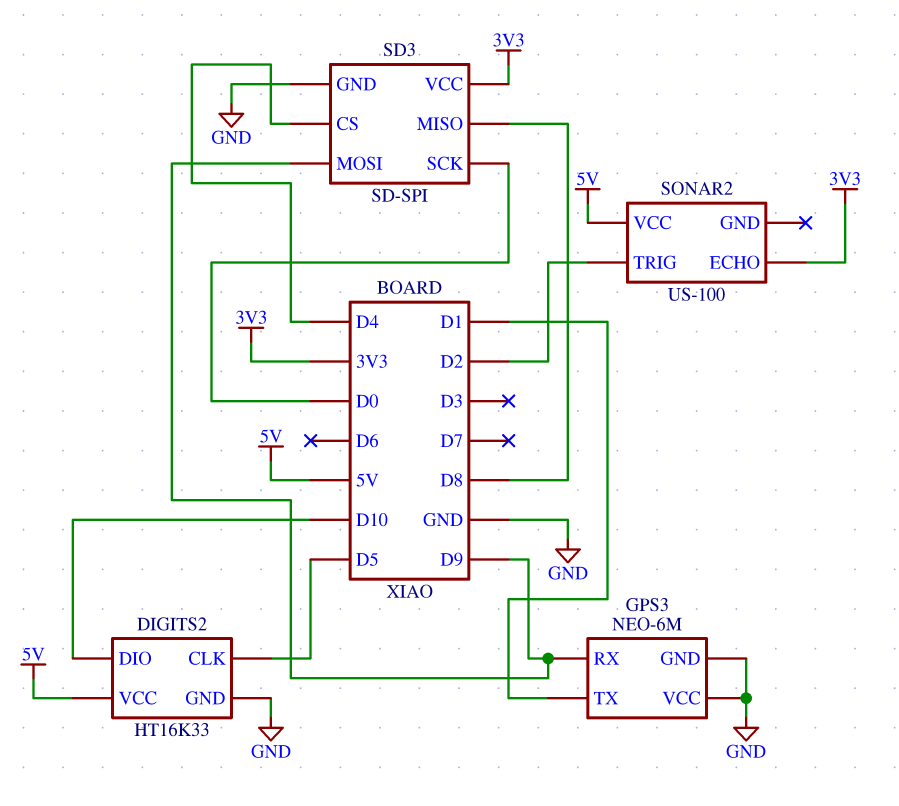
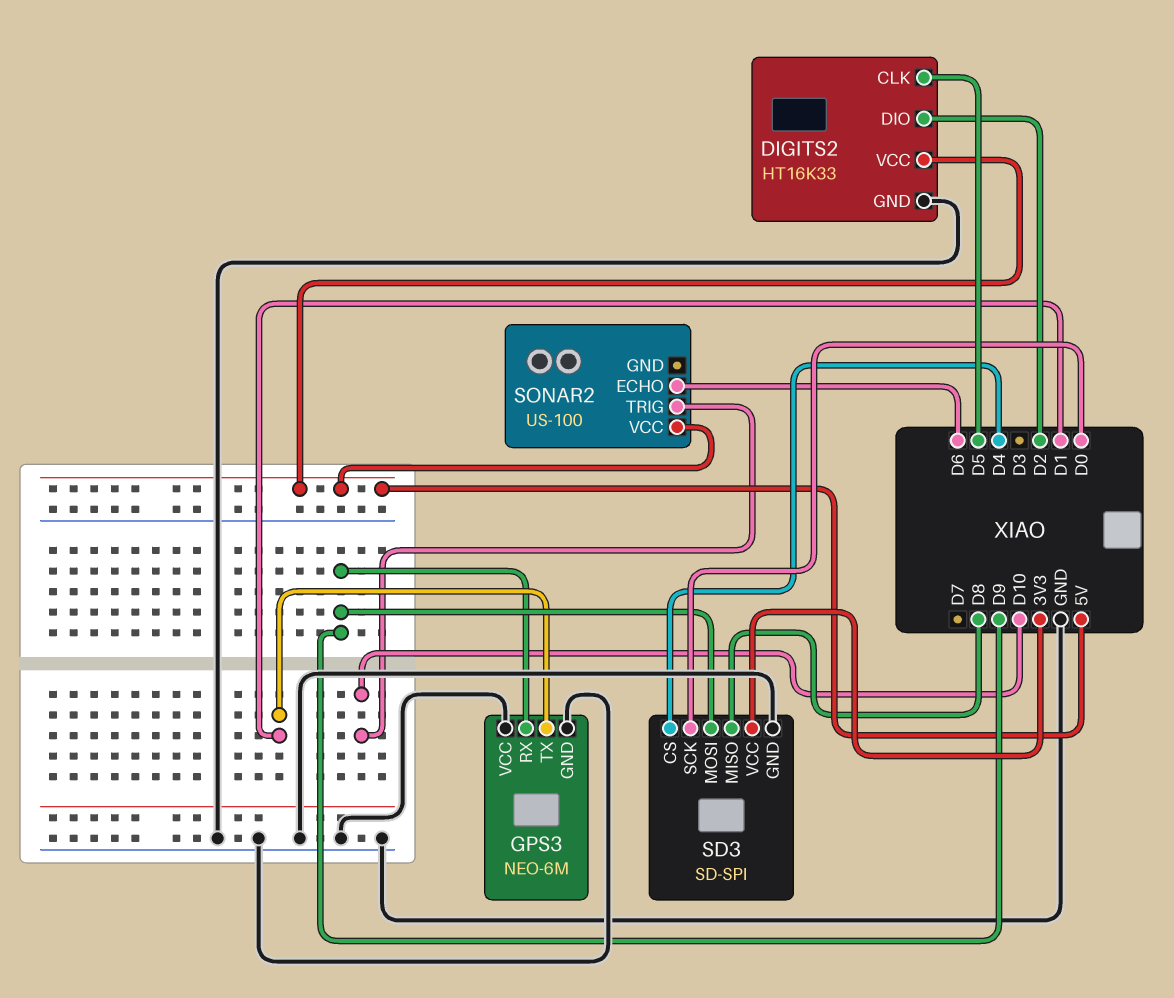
DIGITS2 pin DIO: D10 -> D2
SONAR2 pin ECHO: 3V3 -> D6
SONAR2 pin TRIG: D2 -> D10

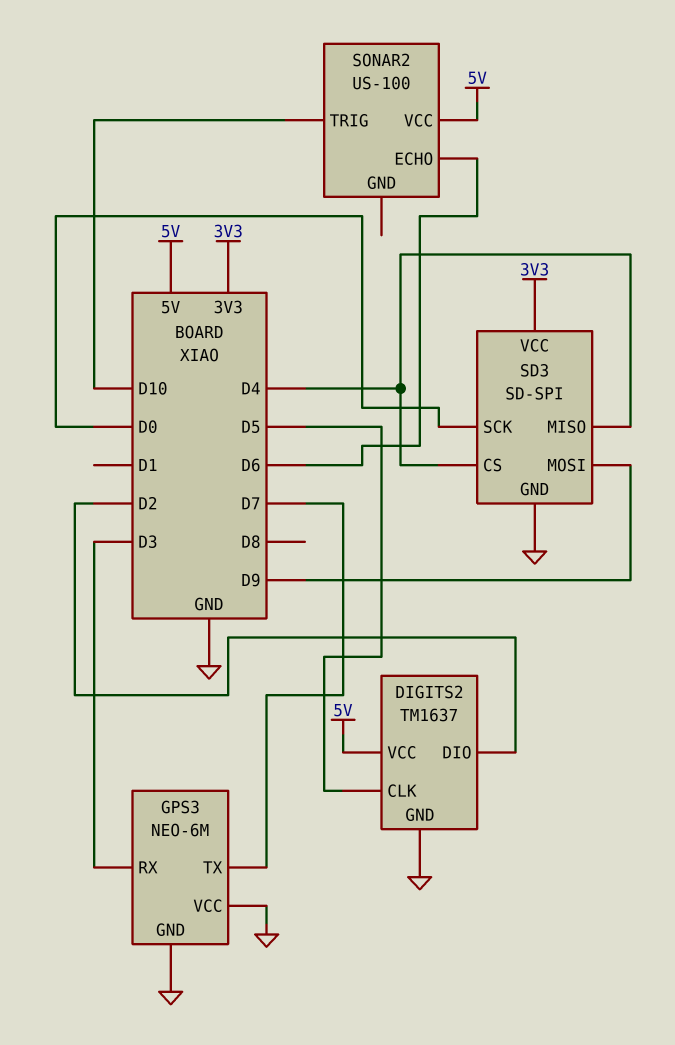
DIGITS2: HT16K33 -> TM1637
GPS3 pin RX: D9 -> D3
GPS3 pin TX: D1 -> D7
SD3 pin MISO: D8 -> D4

